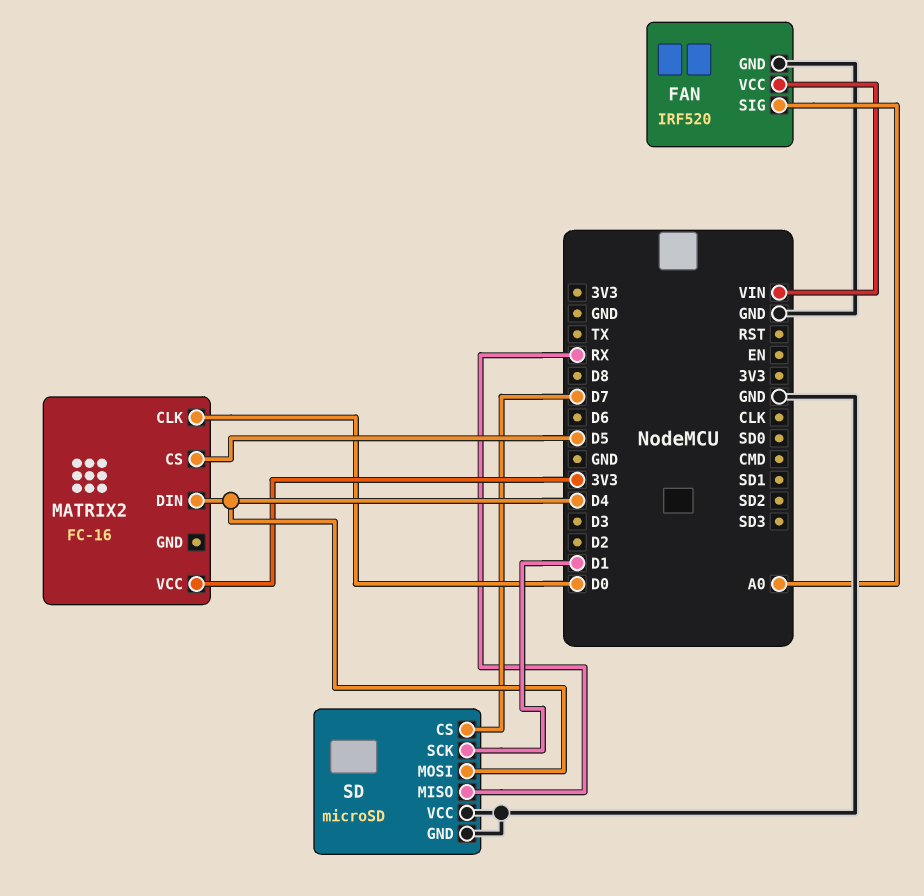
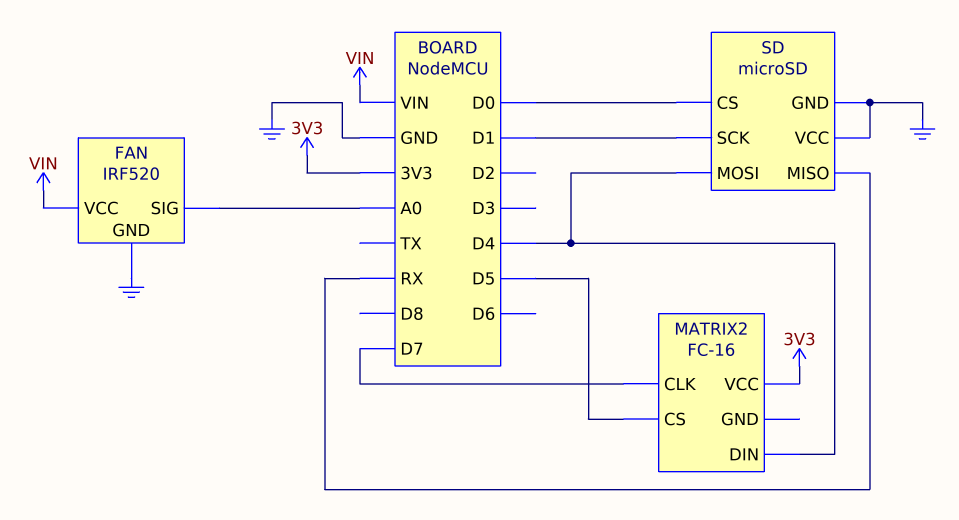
MATRIX2 pin CLK: D0 -> D7
SD pin CS: D7 -> D0

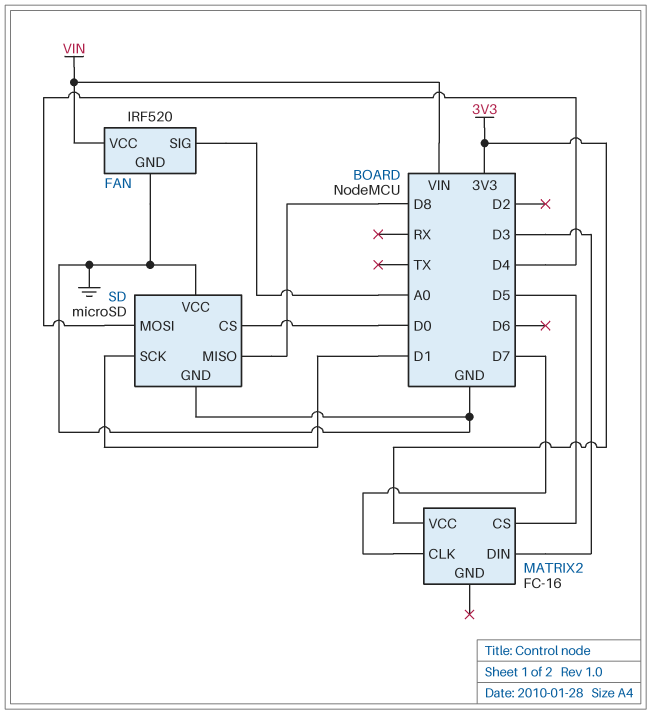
MATRIX2 pin DIN: D4 -> D3
SD pin MISO: RX -> D8

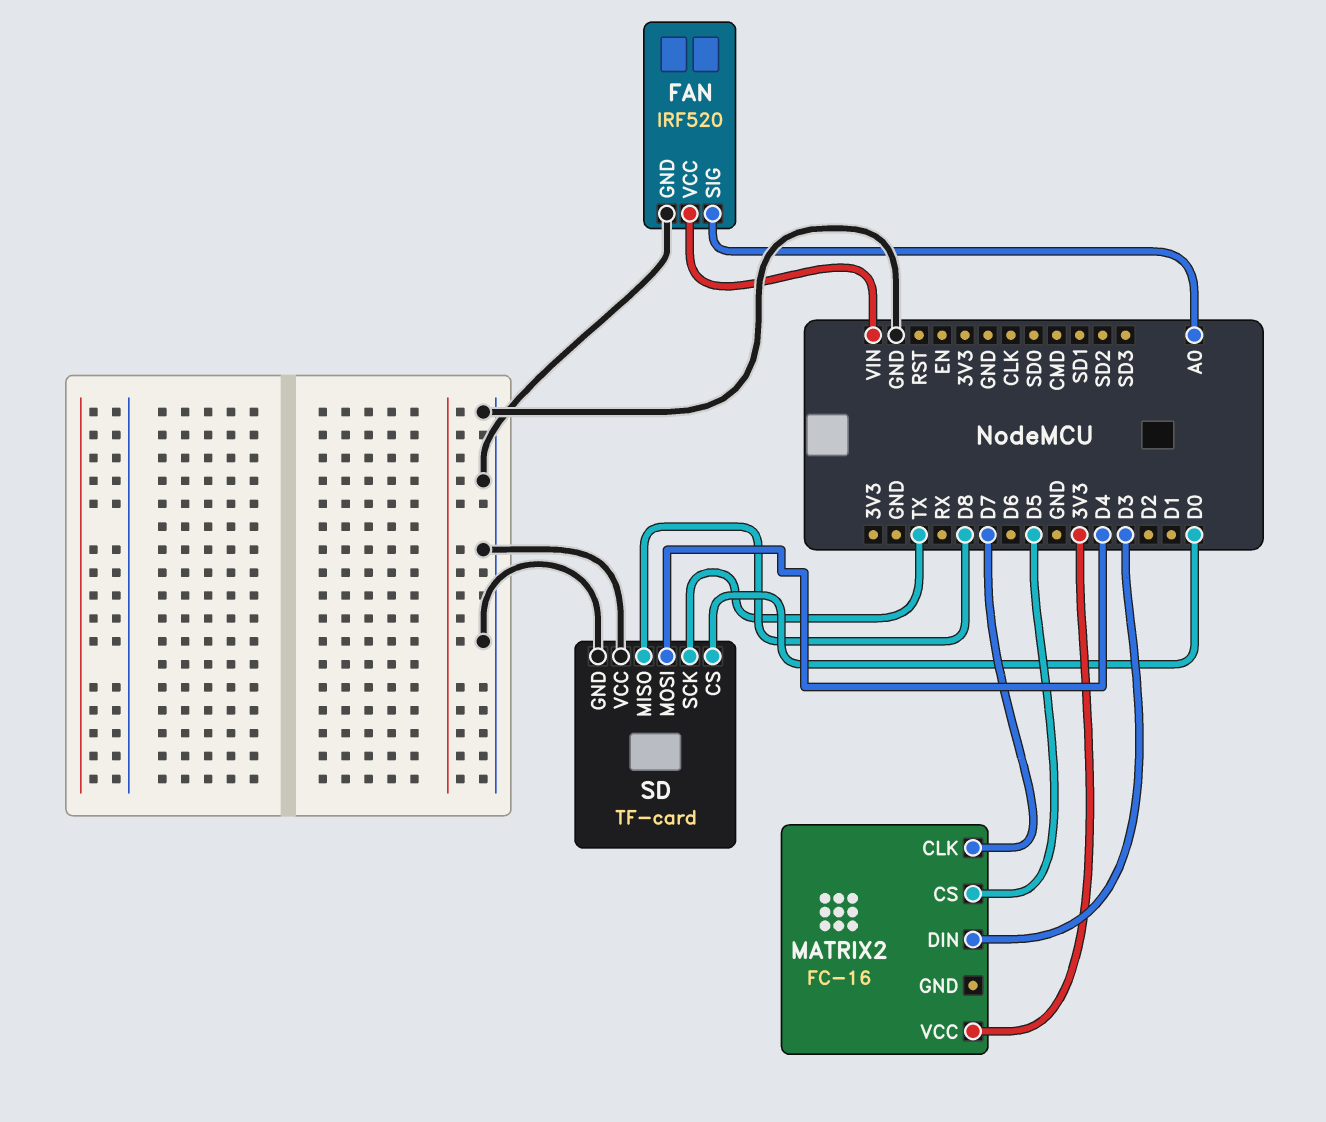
SD: microSD -> TF-card
SD pin SCK: D1 -> TX

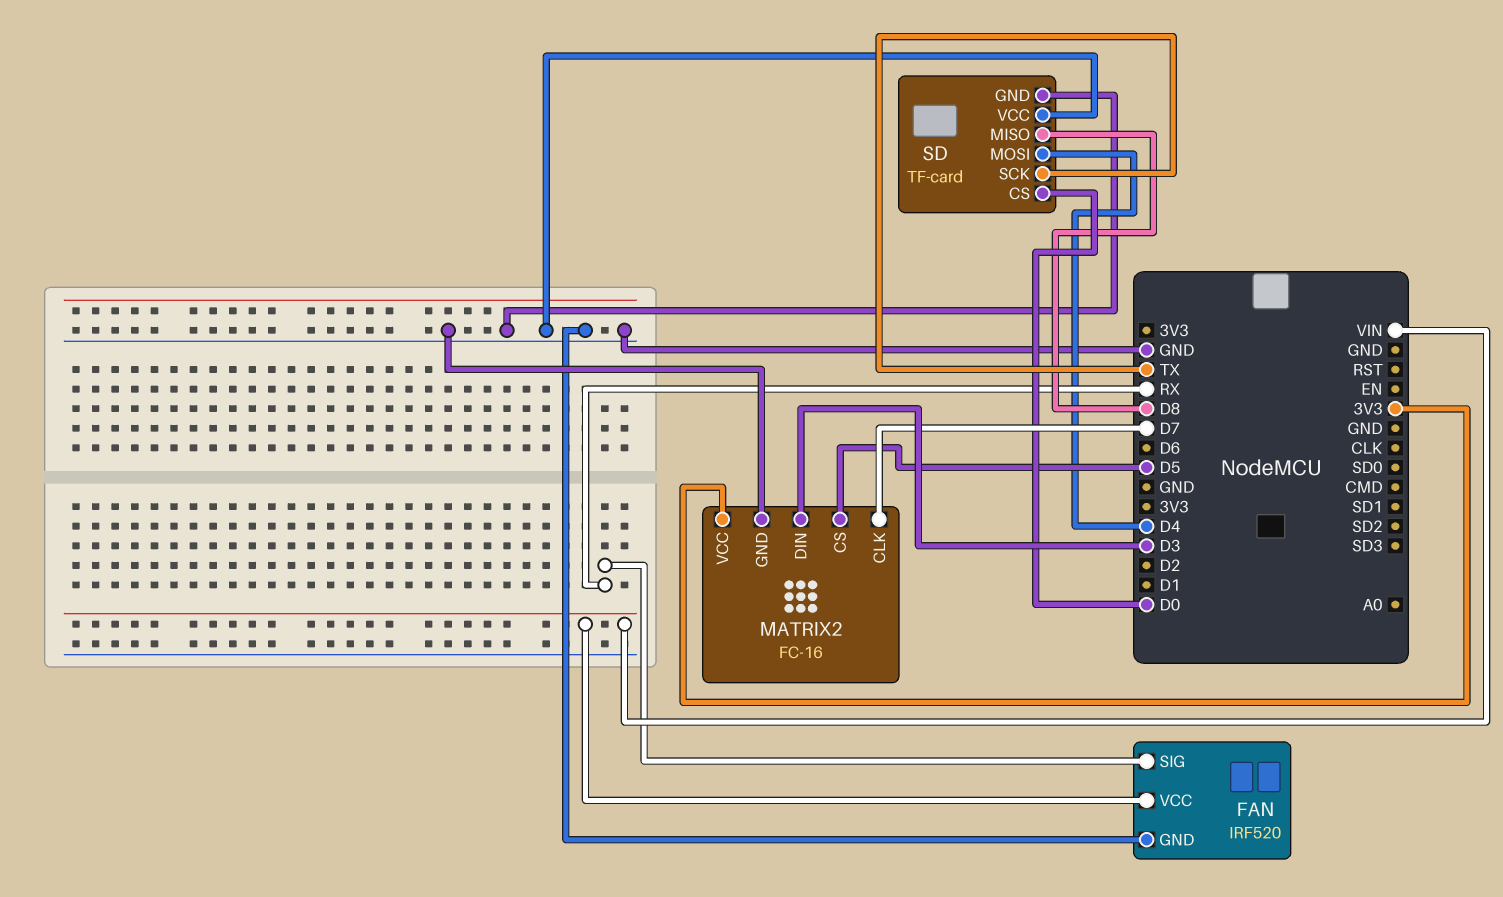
FAN pin SIG: A0 -> RX
MATRIX2 pin GND: none -> GND

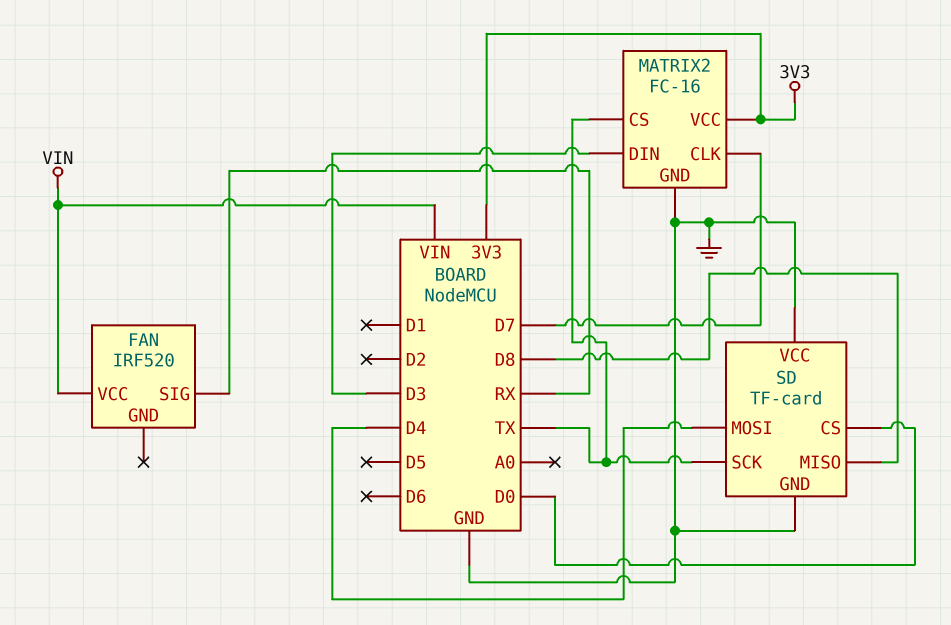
FAN pin GND: GND -> none
MATRIX2 pin CS: D5 -> TX

